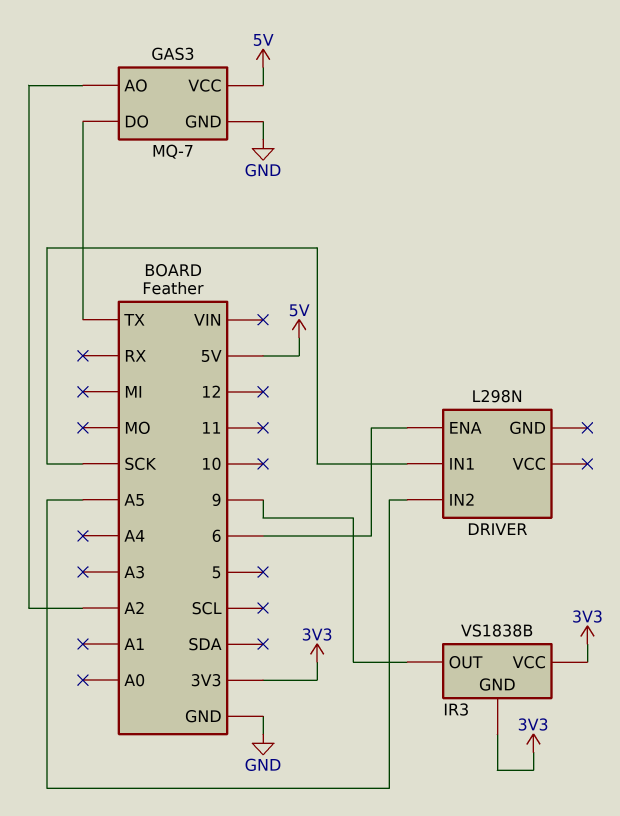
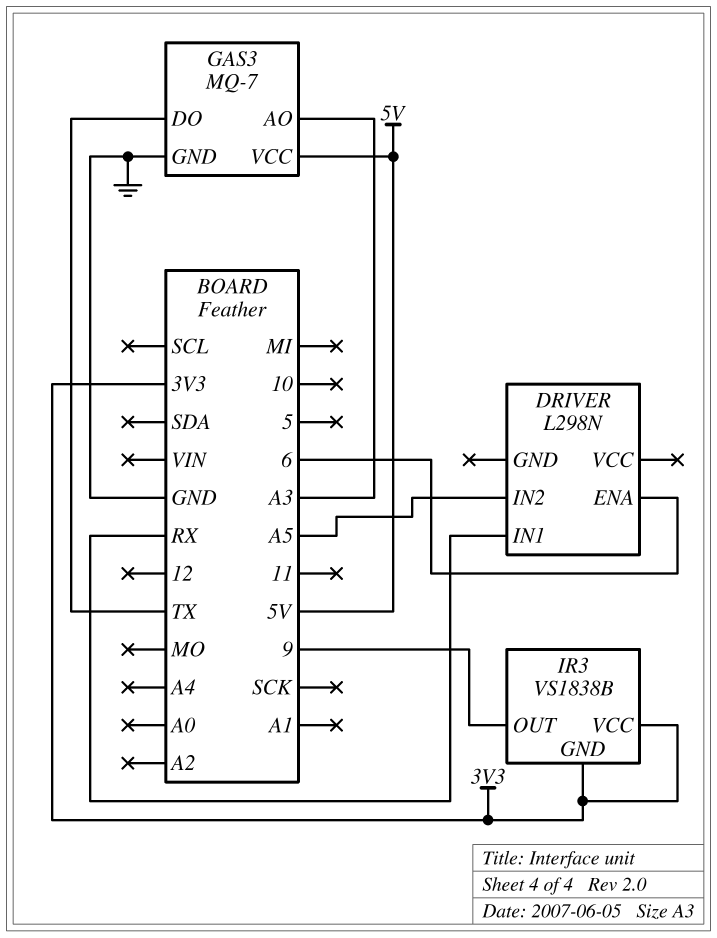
DRIVER pin IN1: SCK -> RX
GAS3 pin AO: A2 -> A3

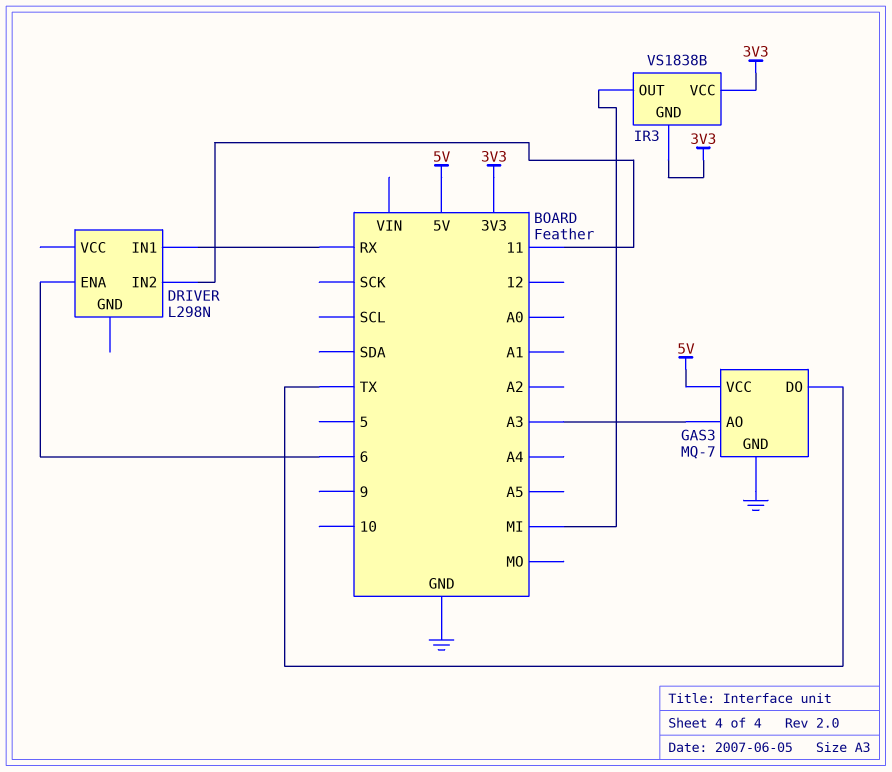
DRIVER pin IN2: A5 -> 11
IR3 pin OUT: 9 -> MI

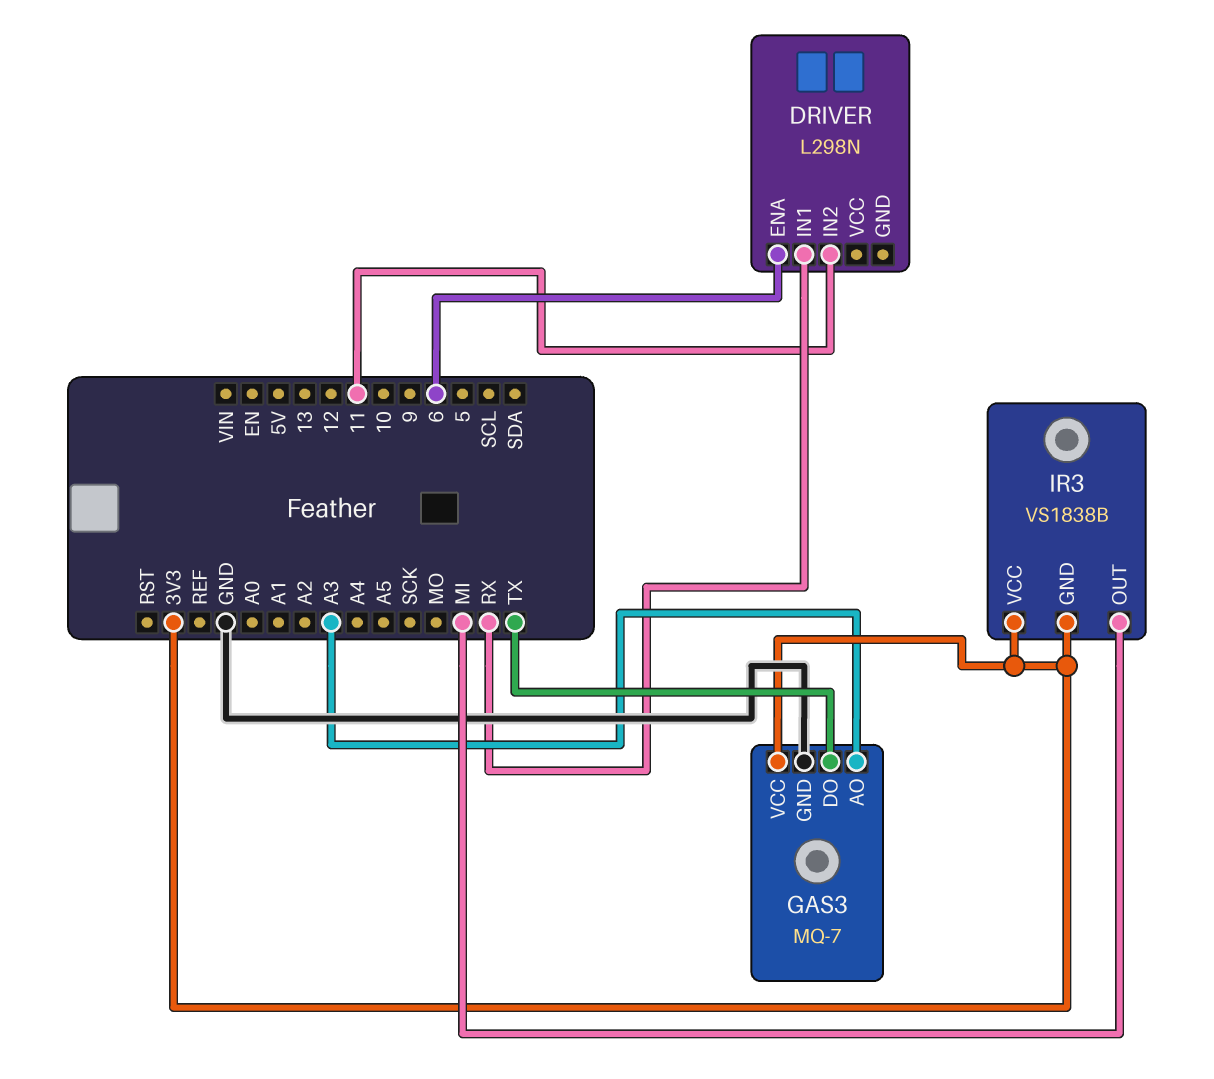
GAS3 pin VCC: 5V -> 3V3

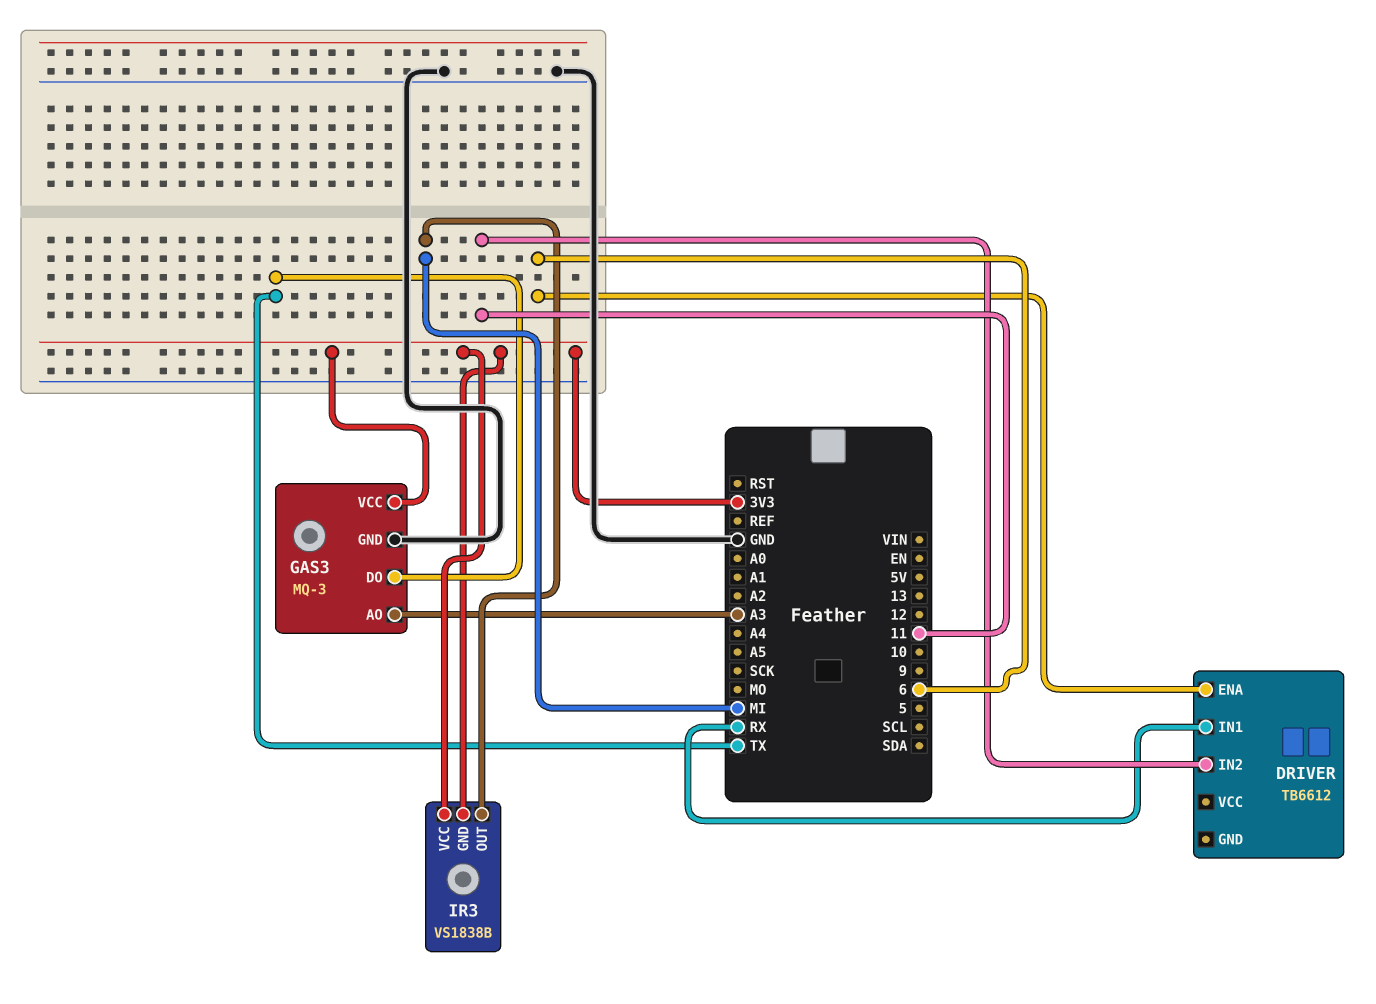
DRIVER: L298N -> TB6612
GAS3: MQ-7 -> MQ-3

